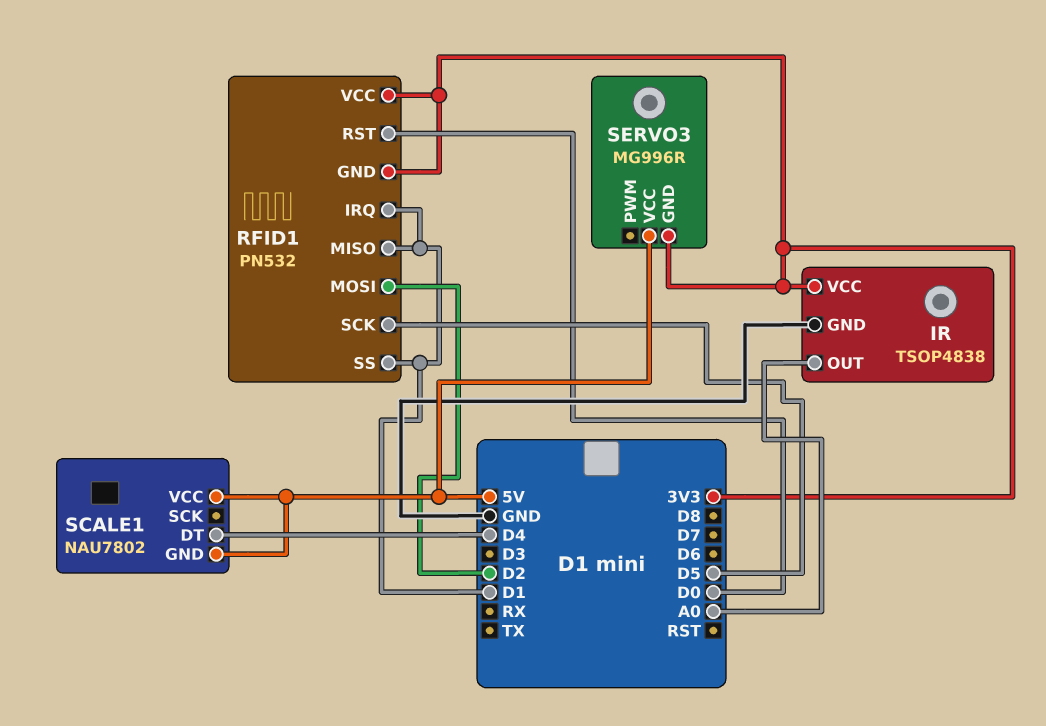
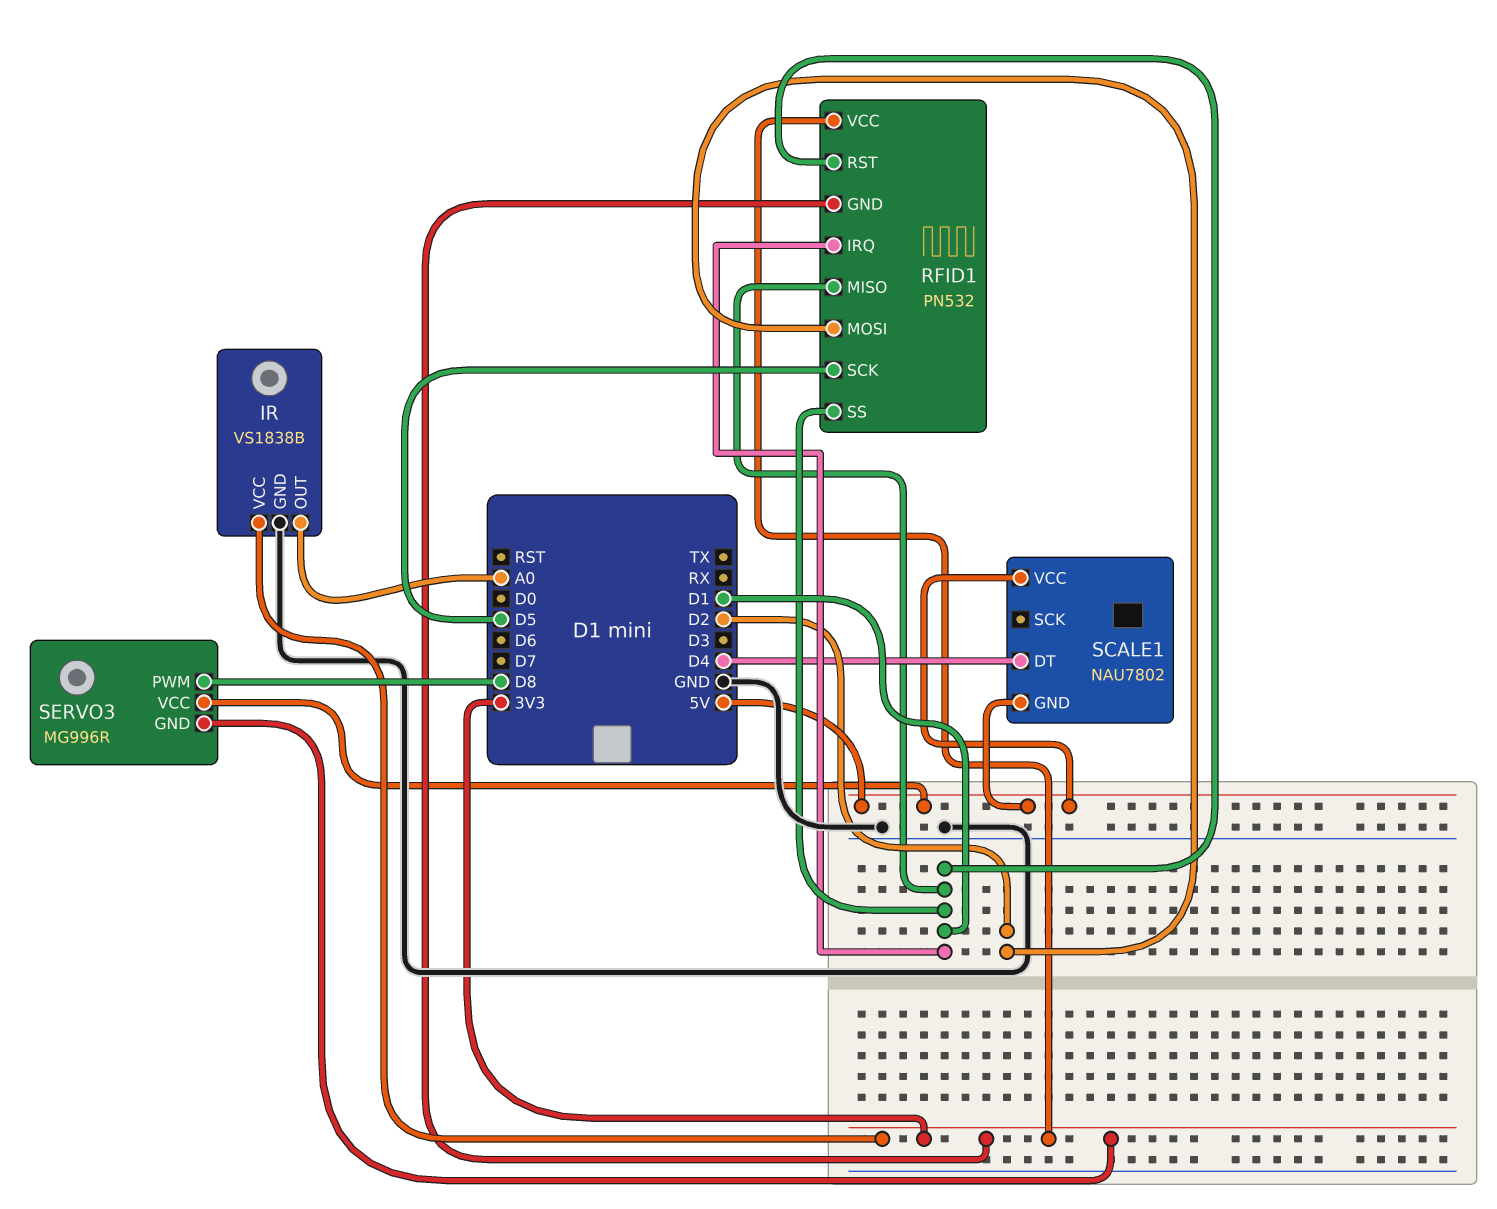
IR: TSOP4838 -> VS1838B
RFID1 pin RST: D0 -> D1
SERVO3 pin PWM: none -> D8

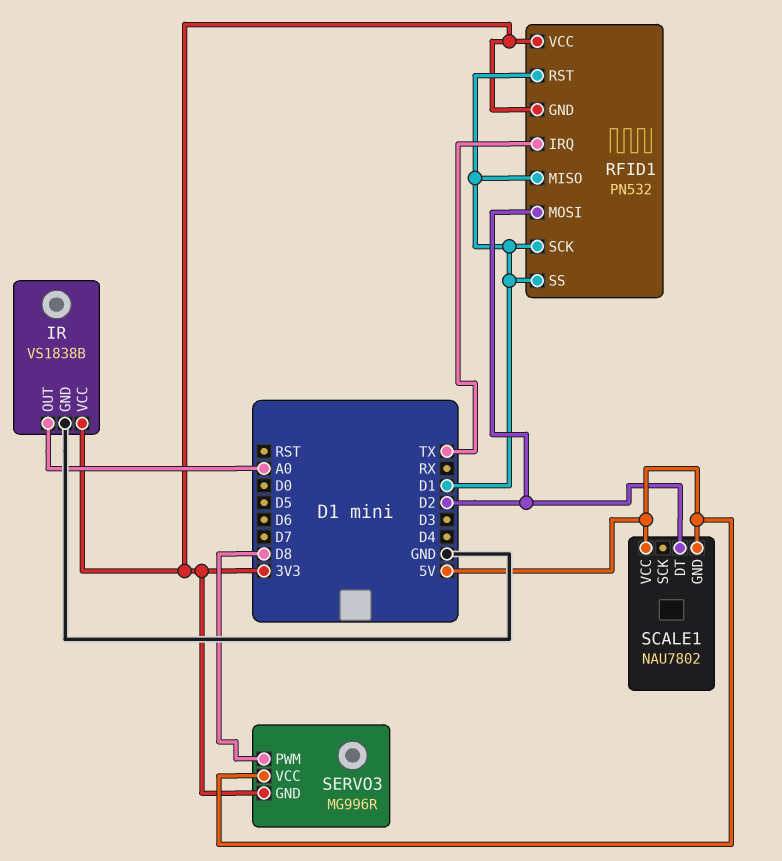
RFID1 pin IRQ: D1 -> TX
RFID1 pin SCK: D5 -> D1
SCALE1 pin DT: D4 -> D2

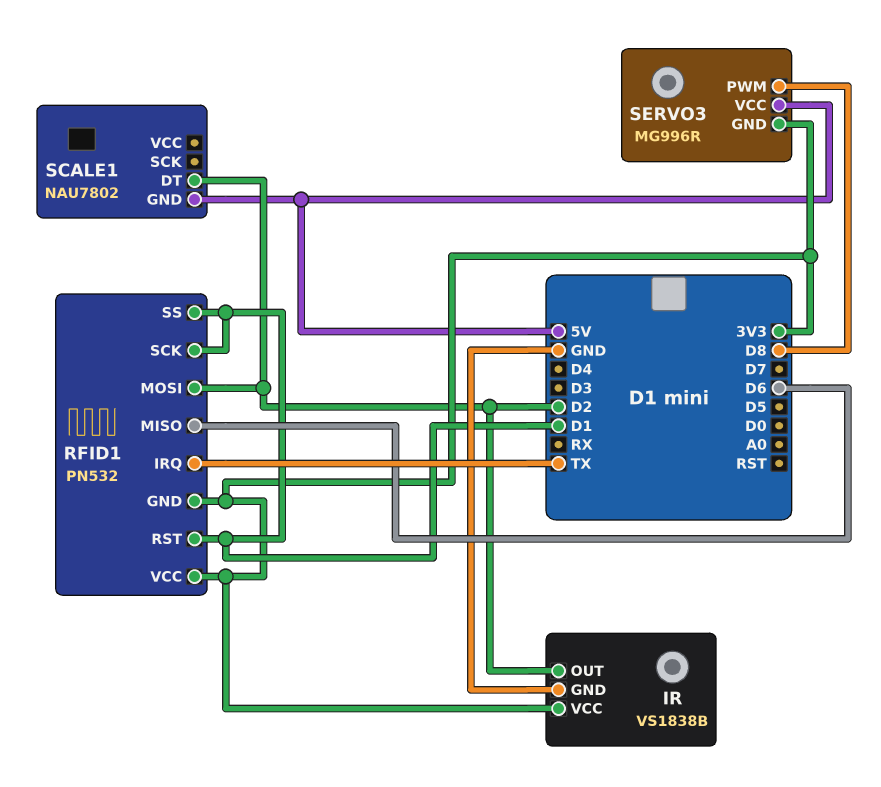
IR pin OUT: A0 -> D2
RFID1 pin MISO: D1 -> D6
SCALE1 pin VCC: 5V -> none

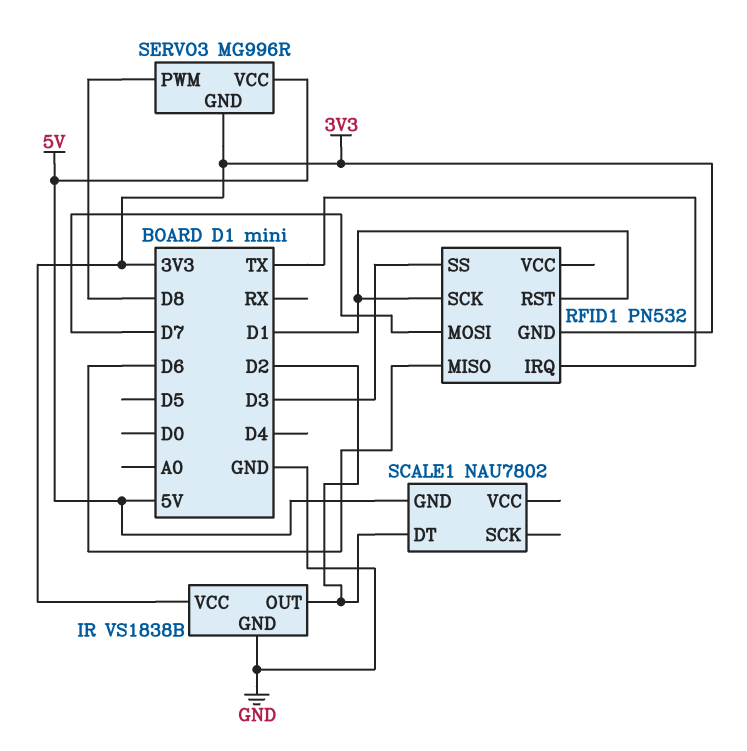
RFID1 pin MOSI: D2 -> D7
RFID1 pin SS: D1 -> D3
RFID1 pin VCC: 3V3 -> none

